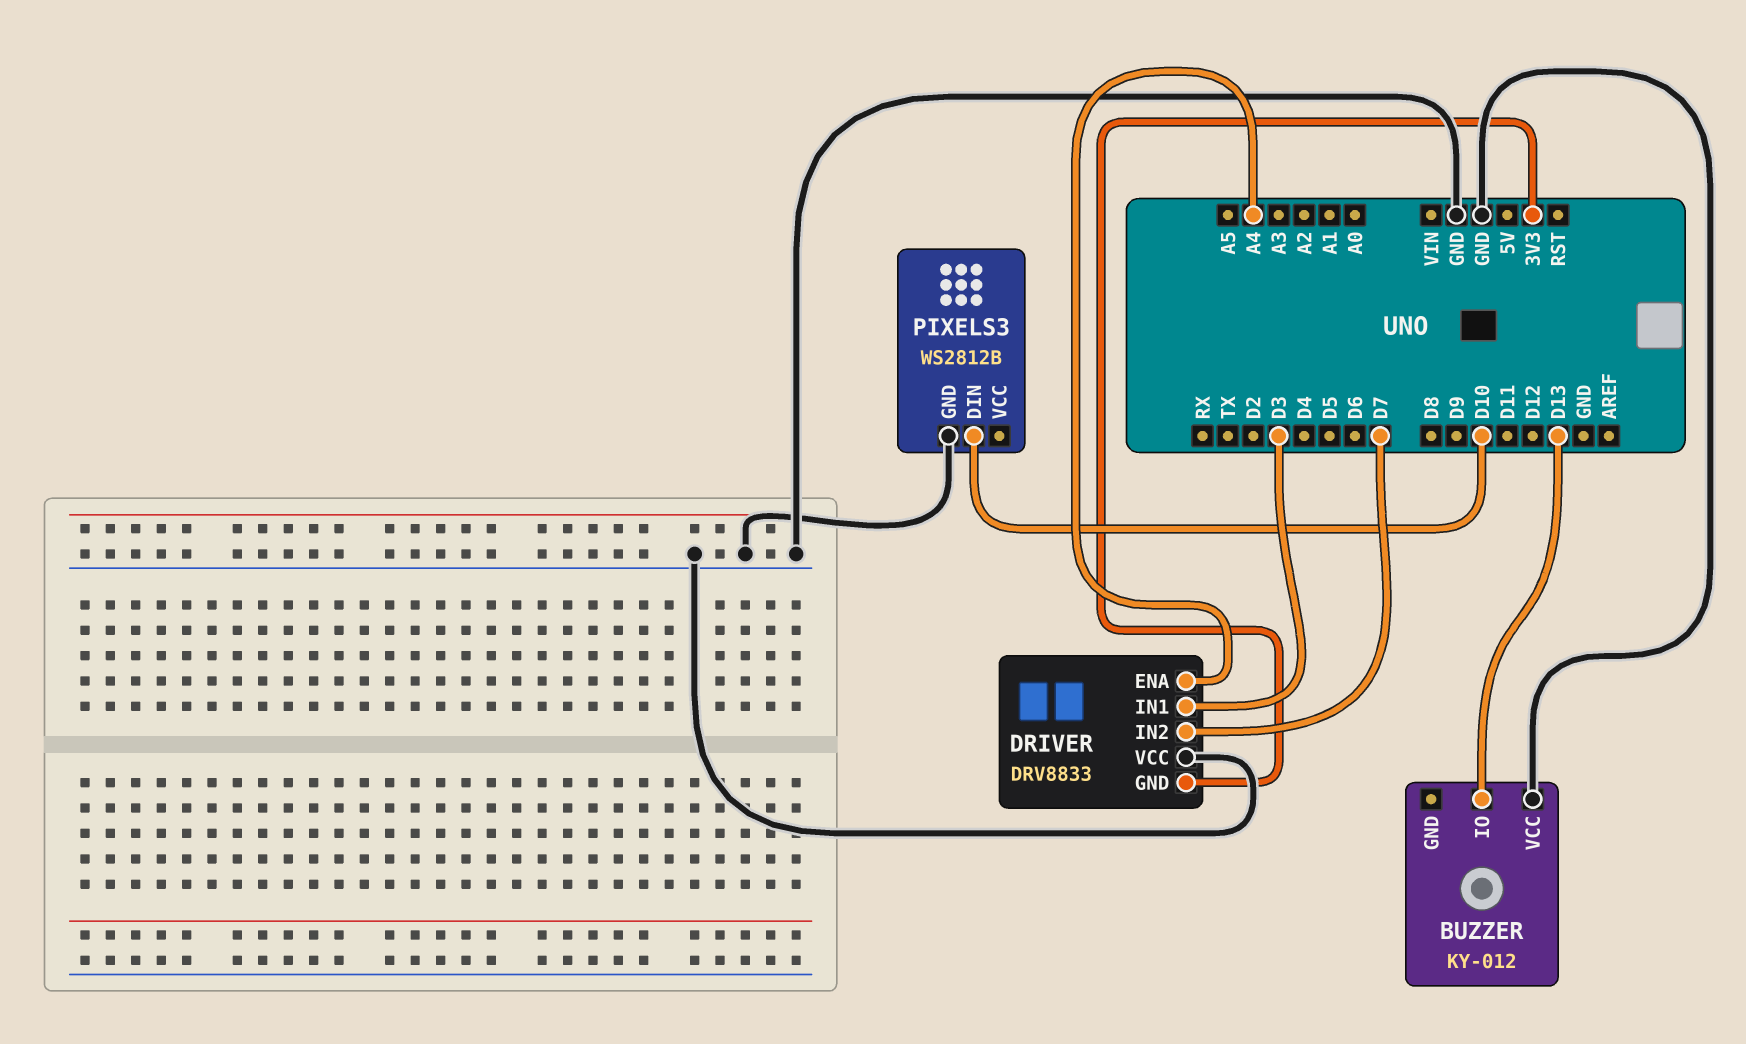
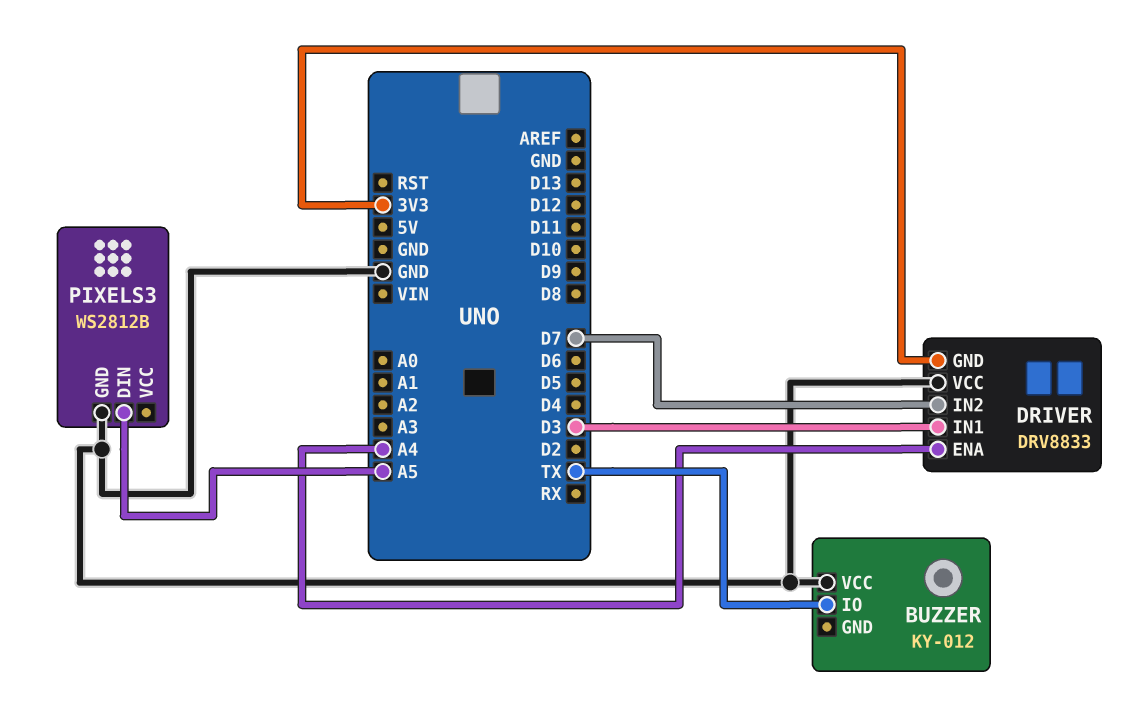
BUZZER pin IO: D13 -> TX
PIXELS3 pin DIN: D10 -> A5

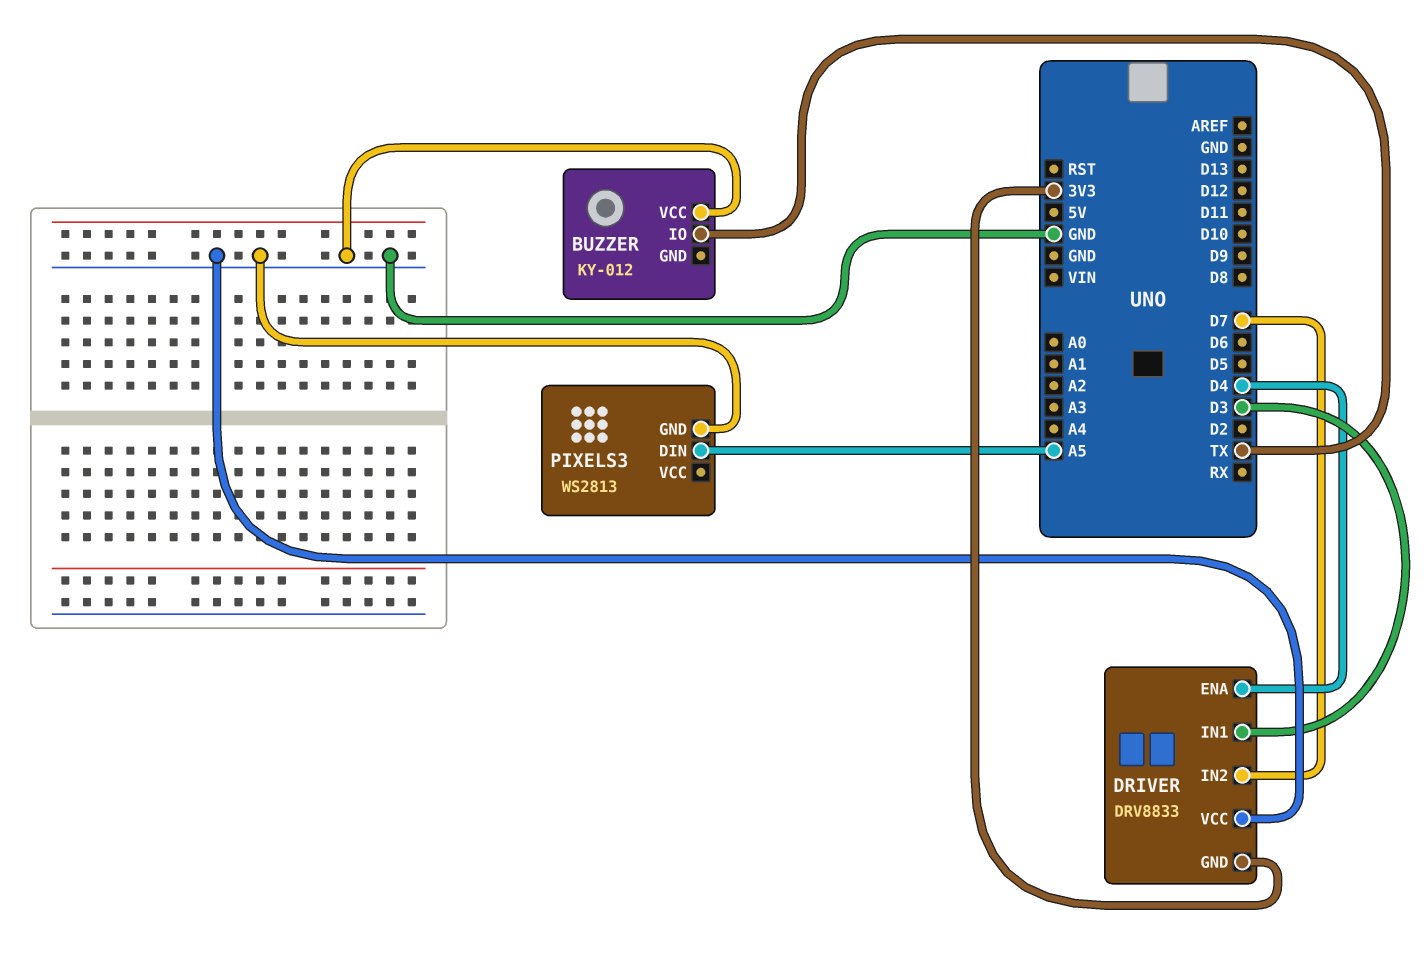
DRIVER pin ENA: A4 -> D4
PIXELS3: WS2812B -> WS2813

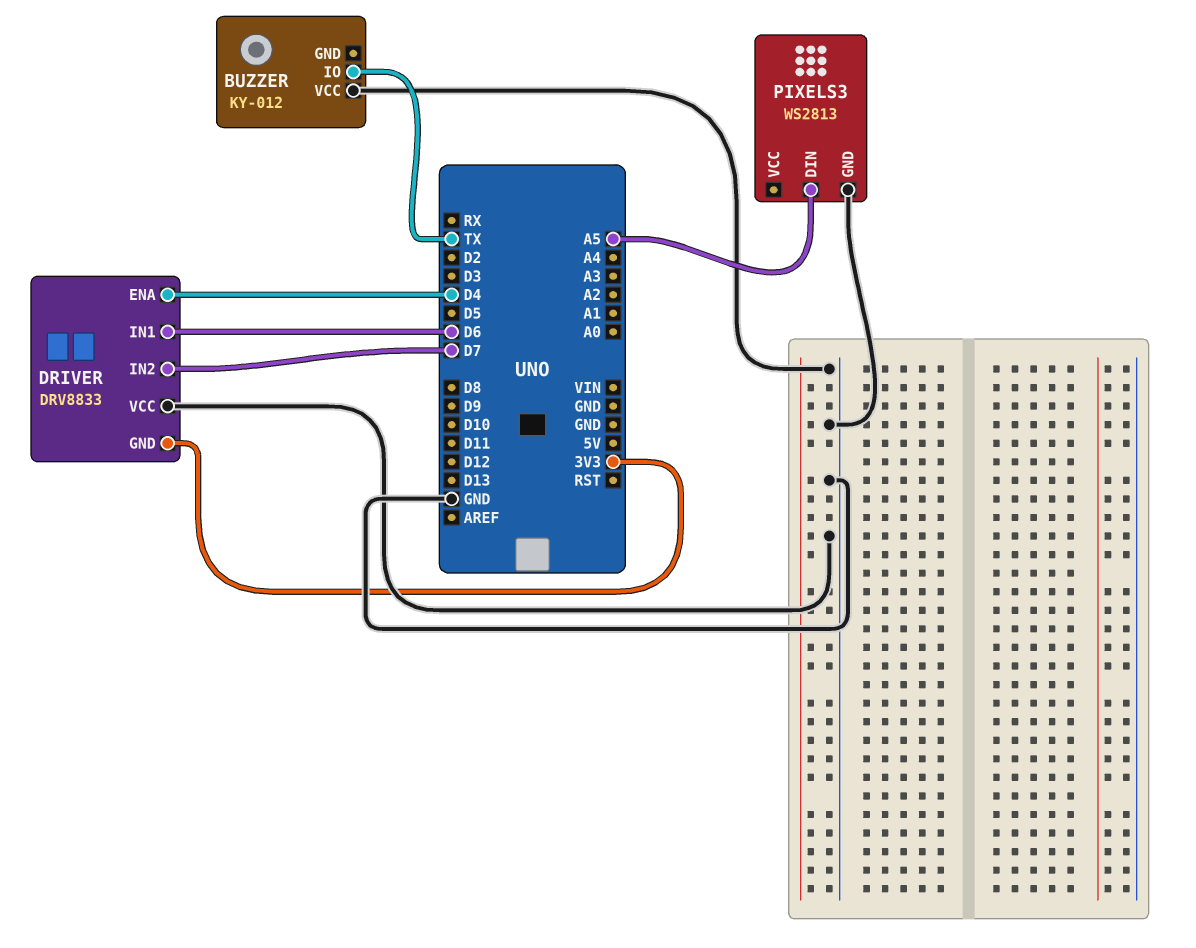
DRIVER pin IN1: D3 -> D6

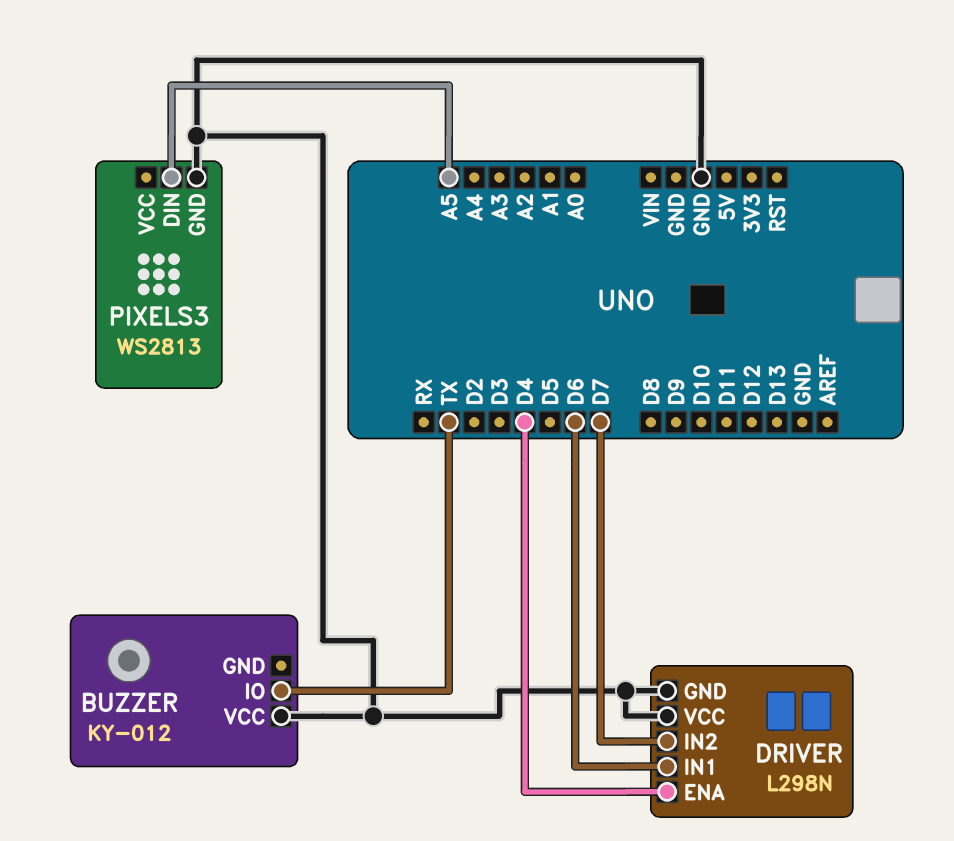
DRIVER: DRV8833 -> L298N
DRIVER pin GND: 3V3 -> GND

